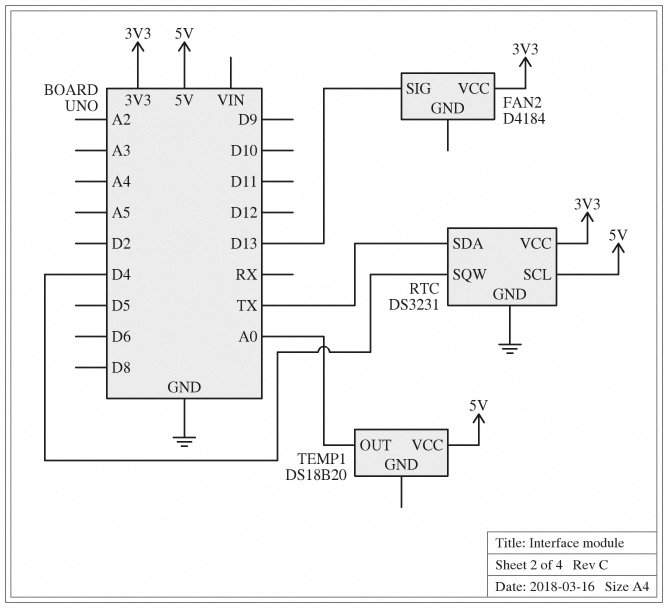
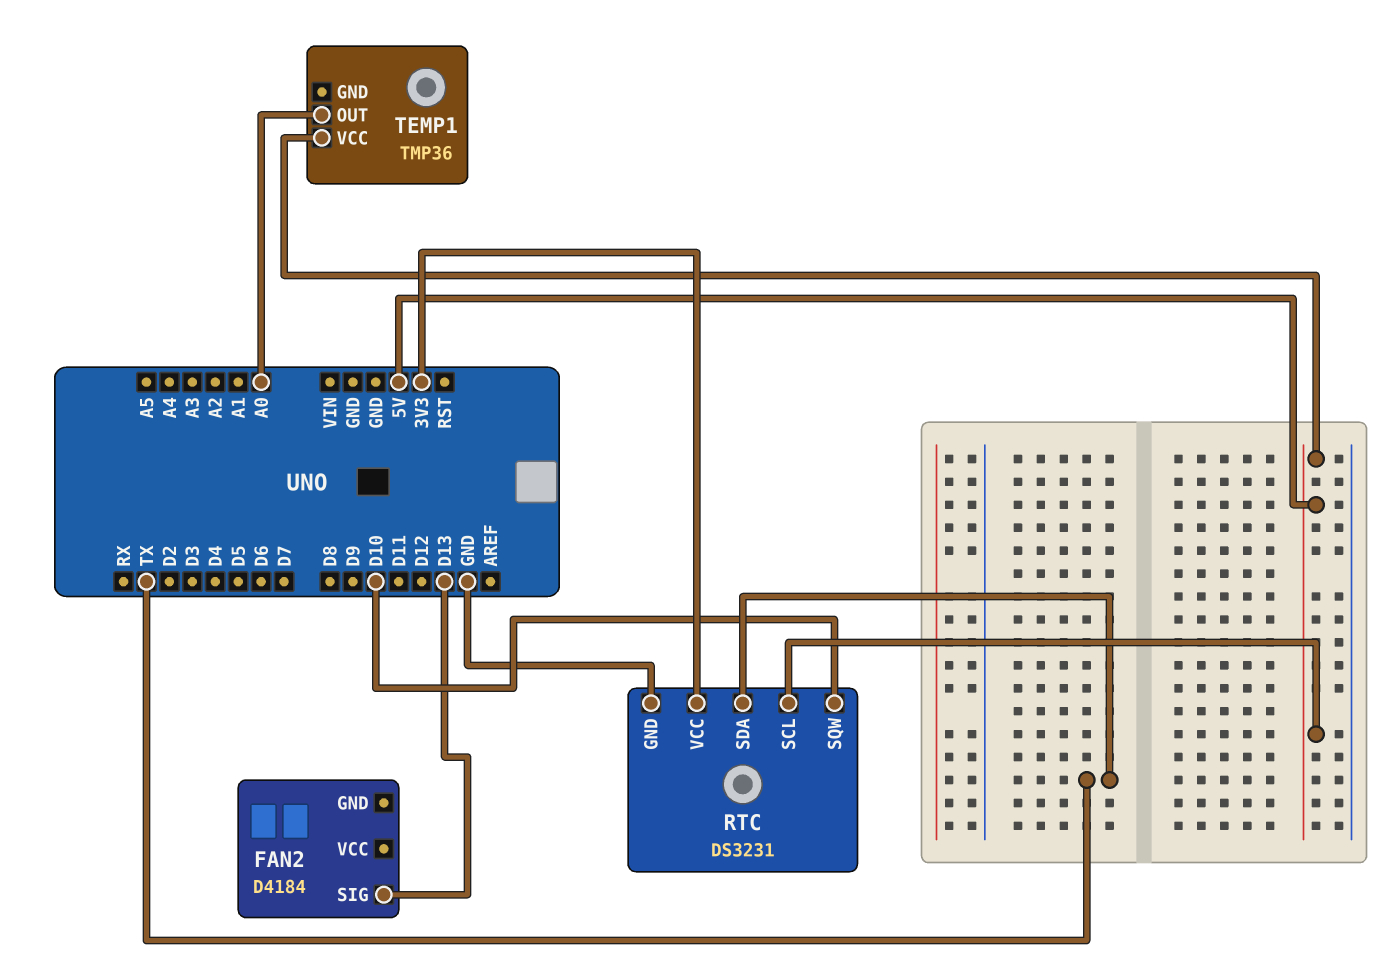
FAN2 pin VCC: 3V3 -> none
RTC pin SQW: D4 -> D10
TEMP1: DS18B20 -> TMP36

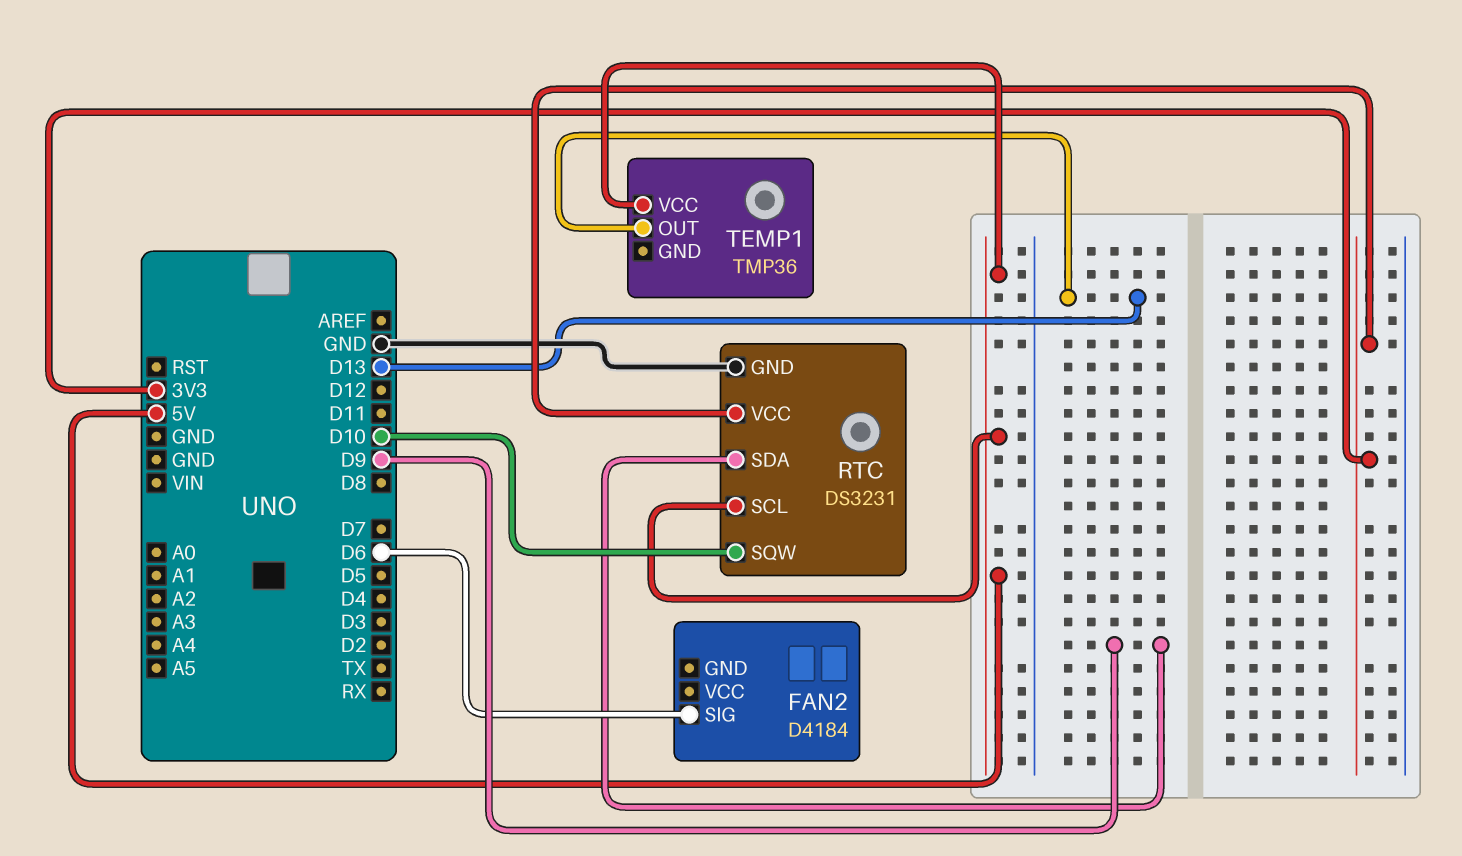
FAN2 pin SIG: D13 -> D6
RTC pin SDA: TX -> D9
TEMP1 pin OUT: A0 -> D13

